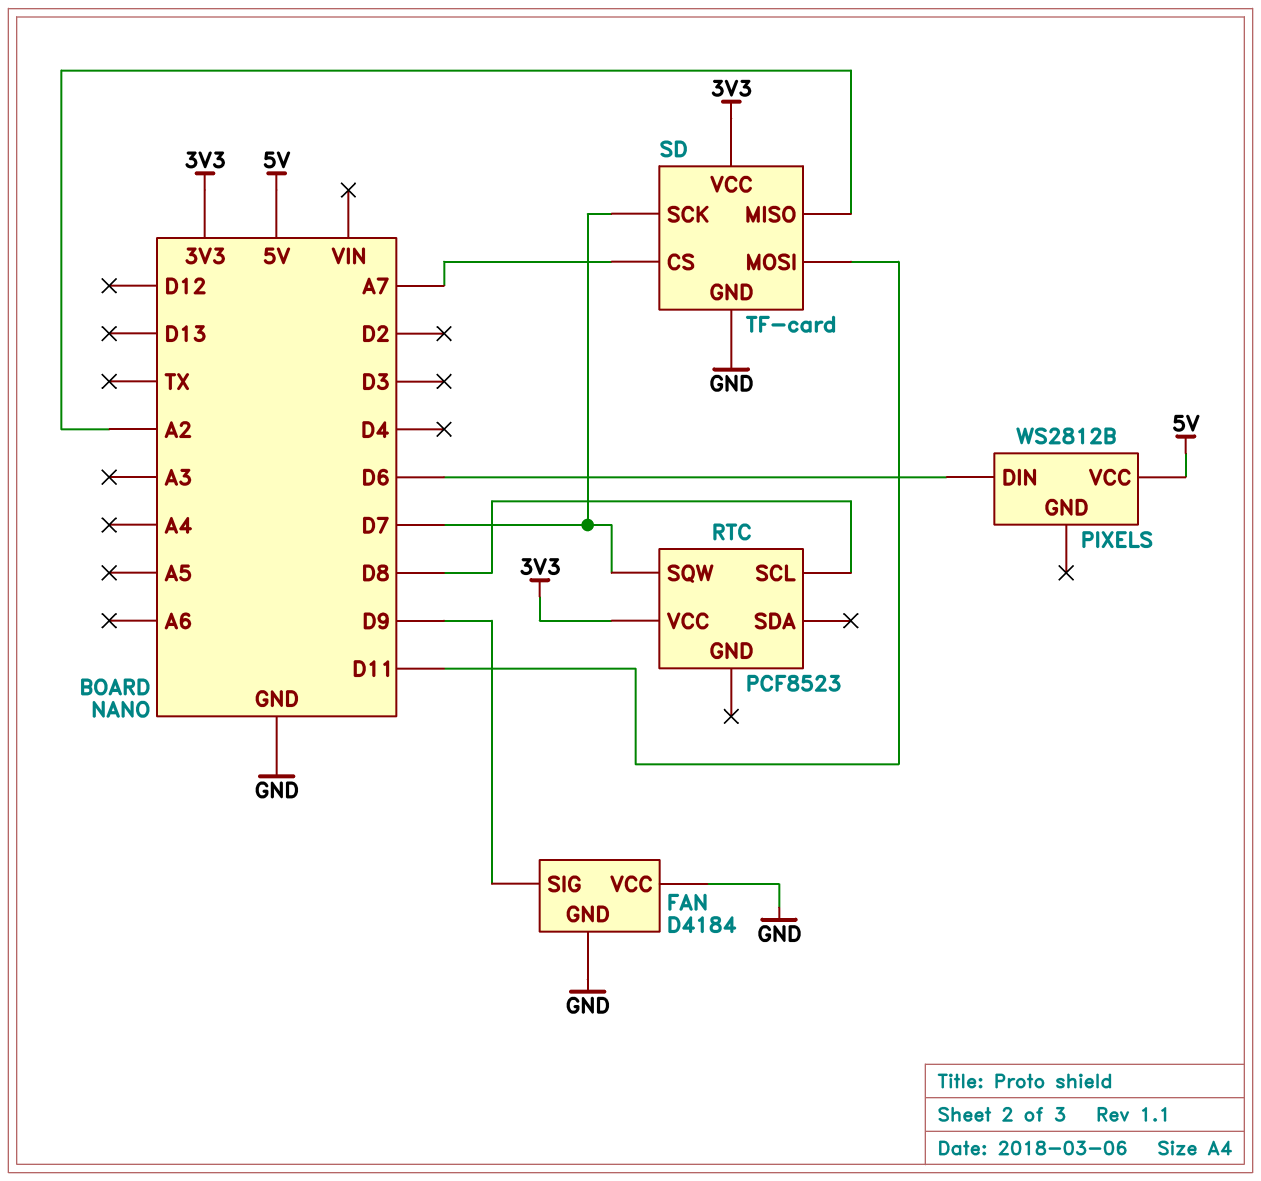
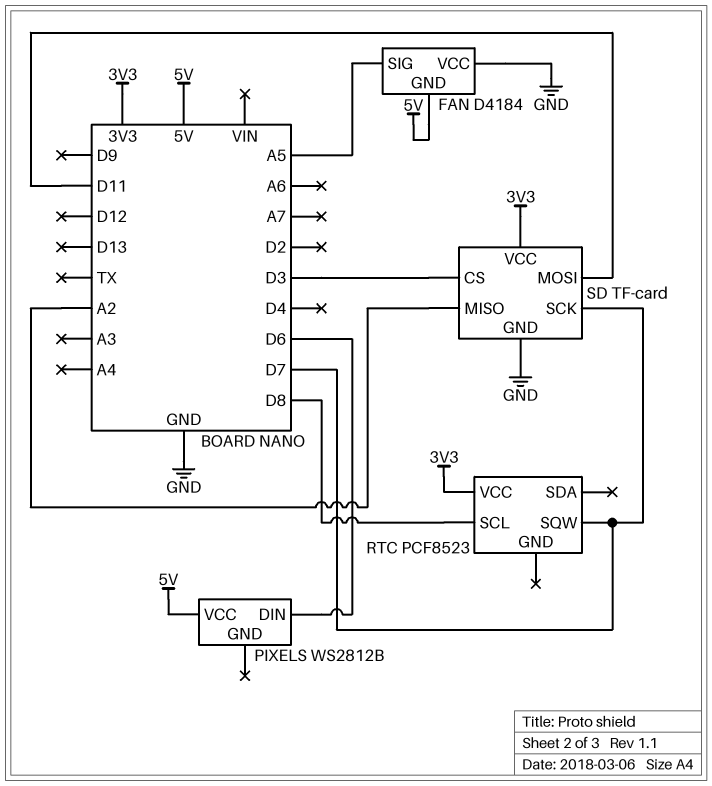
FAN pin GND: GND -> 5V
FAN pin SIG: D9 -> A5
SD pin CS: A7 -> D3

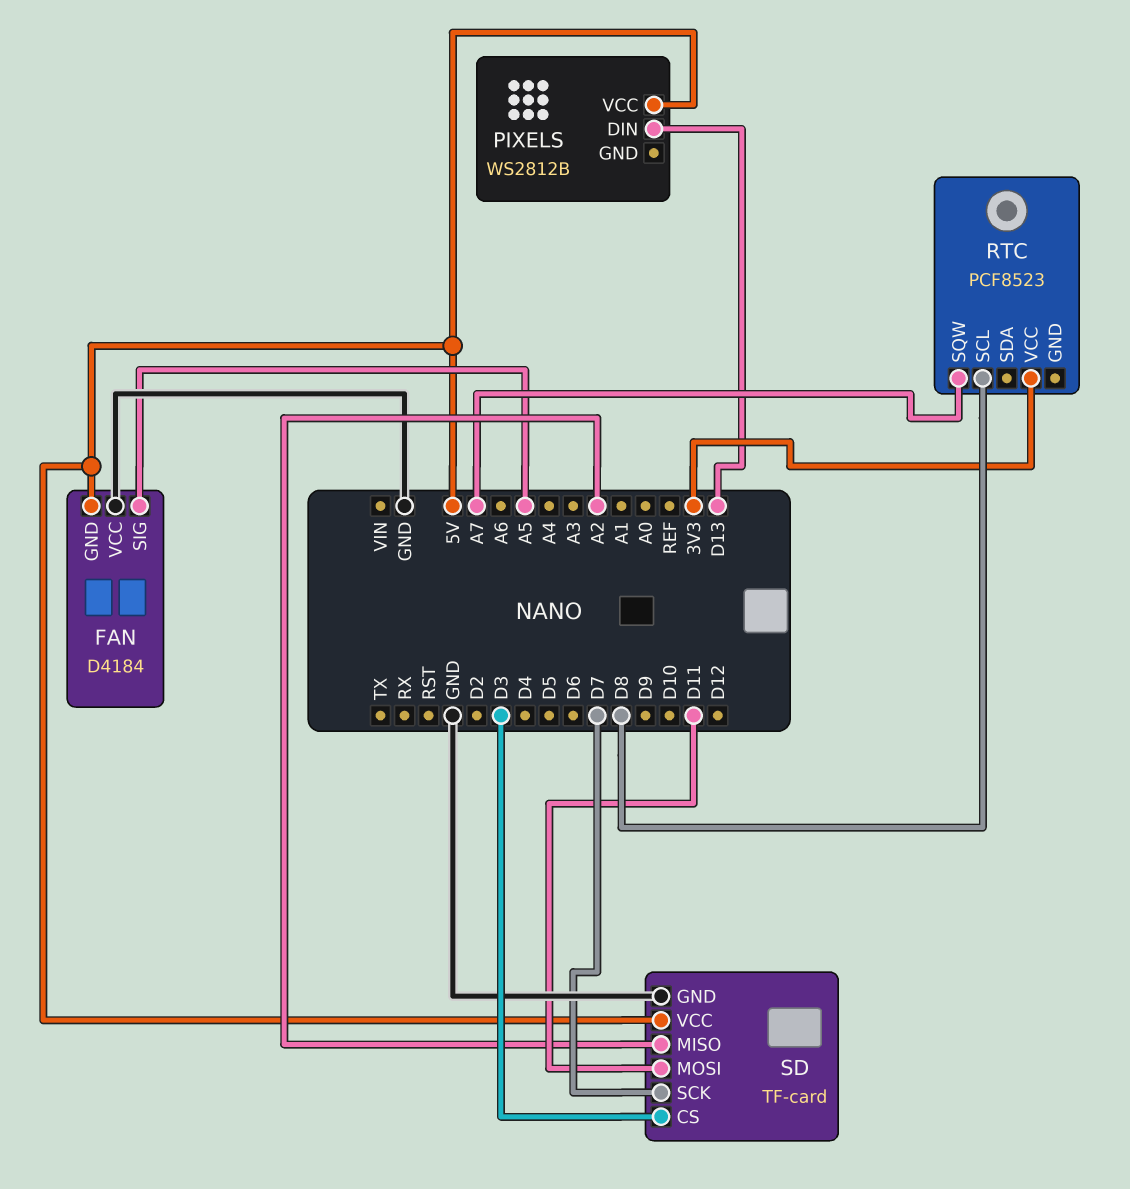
PIXELS pin DIN: D6 -> D13
RTC pin SQW: D7 -> A7
SD pin VCC: 3V3 -> 5V

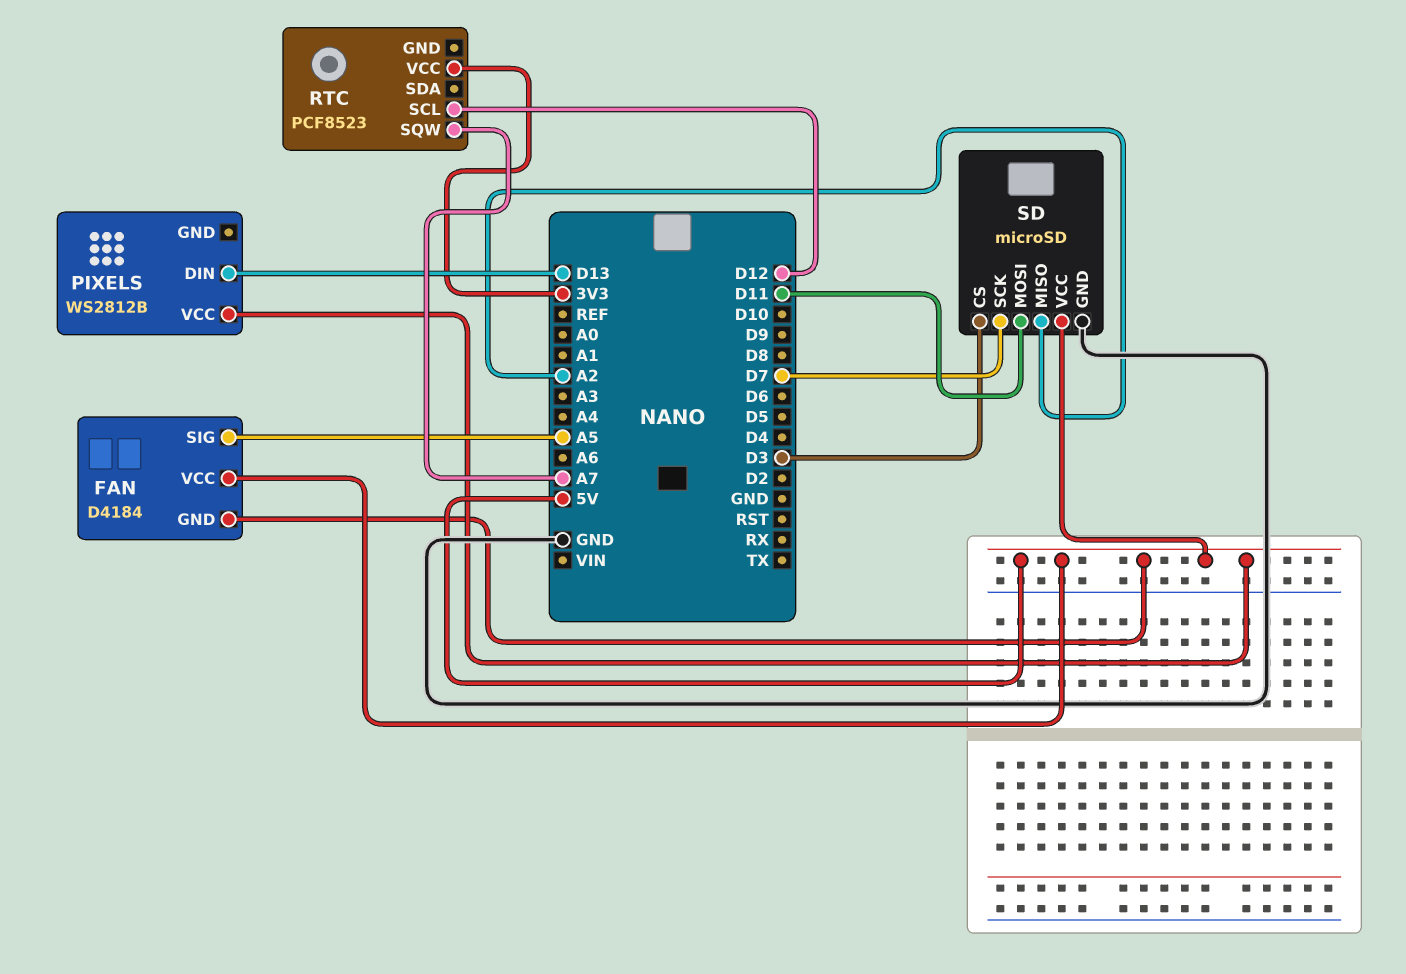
FAN pin VCC: GND -> 5V
RTC pin SCL: D8 -> D12
SD: TF-card -> microSD

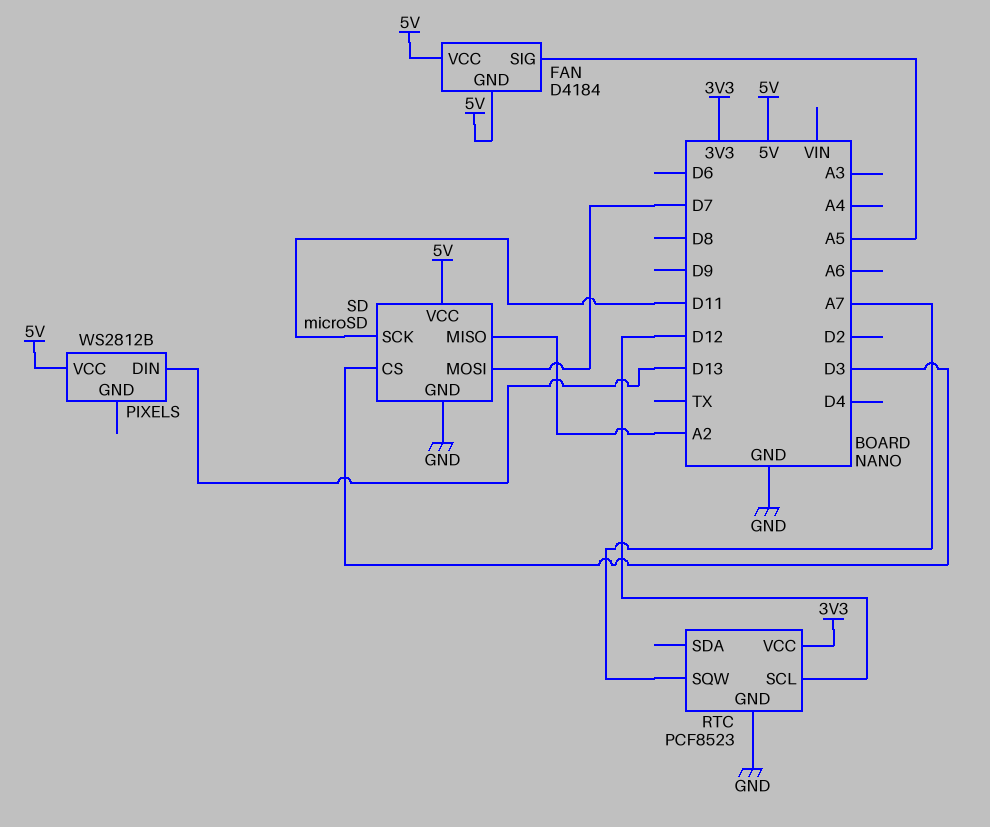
RTC pin GND: none -> GND
SD pin MOSI: D11 -> D7
SD pin SCK: D7 -> D11

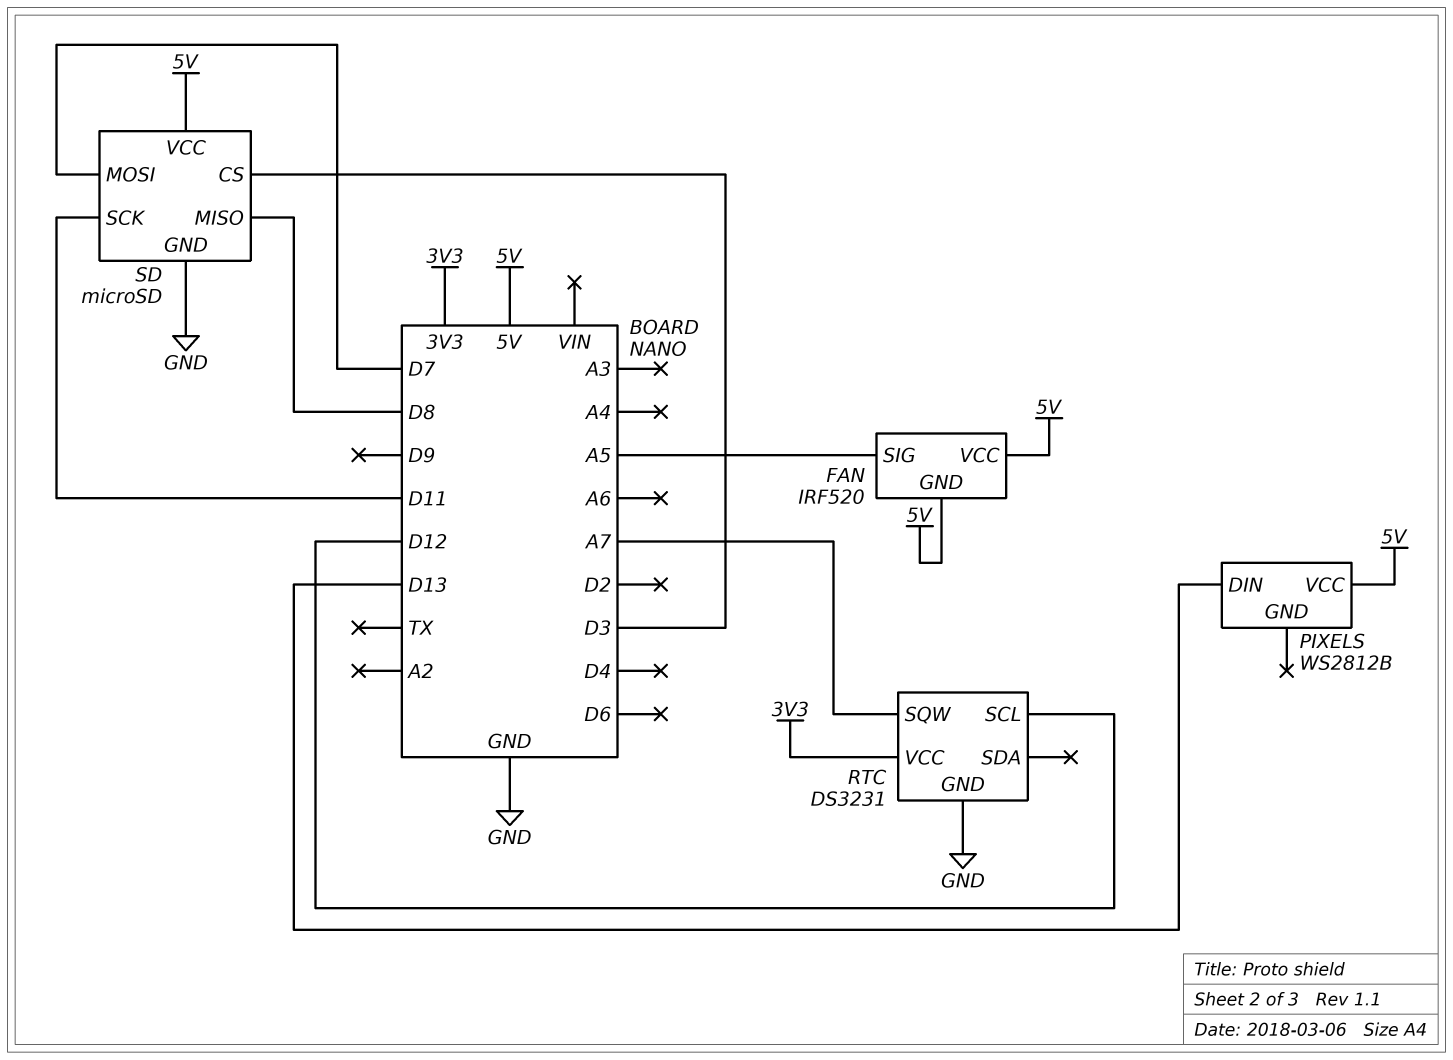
FAN: D4184 -> IRF520
RTC: PCF8523 -> DS3231
SD pin MISO: A2 -> D8

